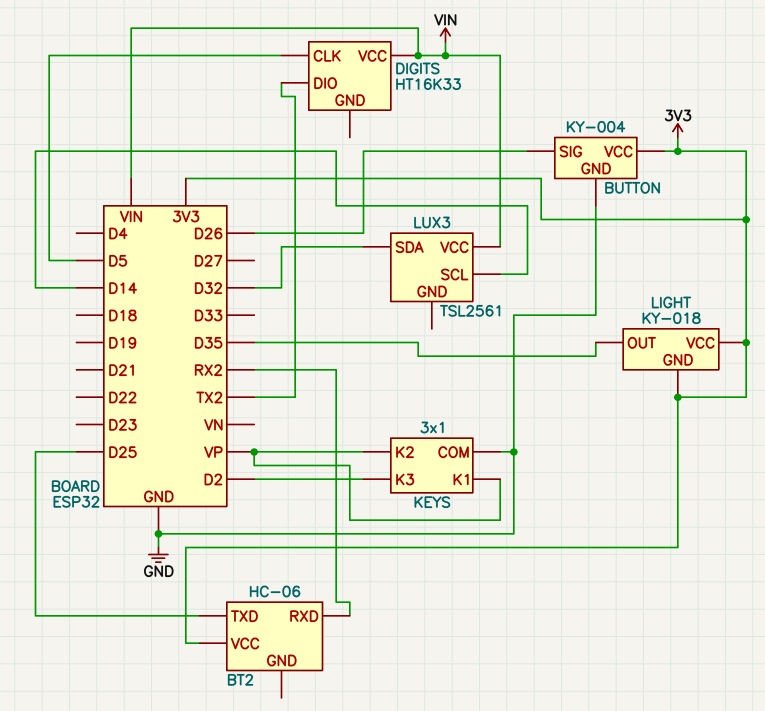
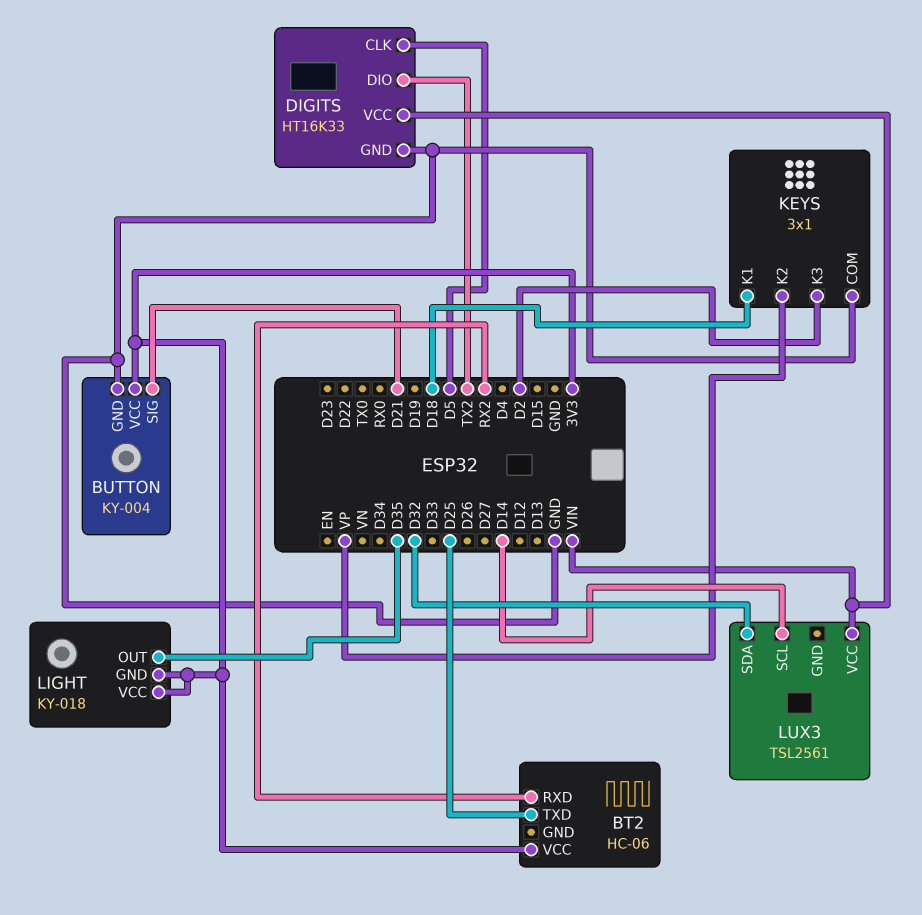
BUTTON pin SIG: D26 -> D21
DIGITS pin GND: none -> GND
KEYS pin K1: VP -> D18

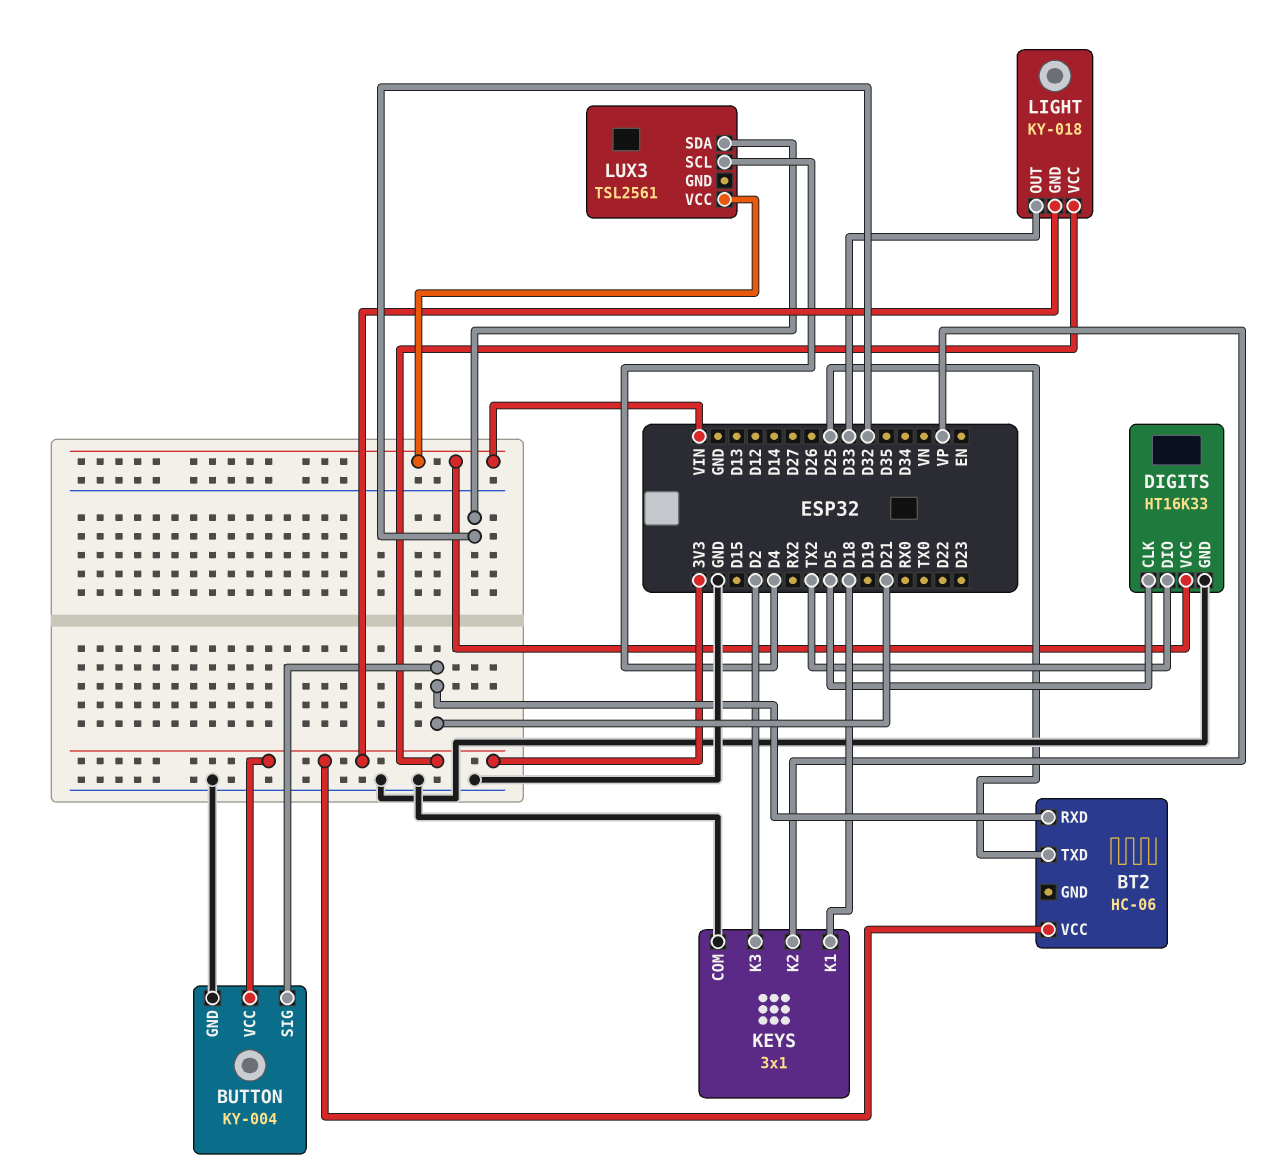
BT2 pin RXD: RX2 -> D21
LIGHT pin OUT: D35 -> D33
LUX3 pin SCL: D14 -> D4

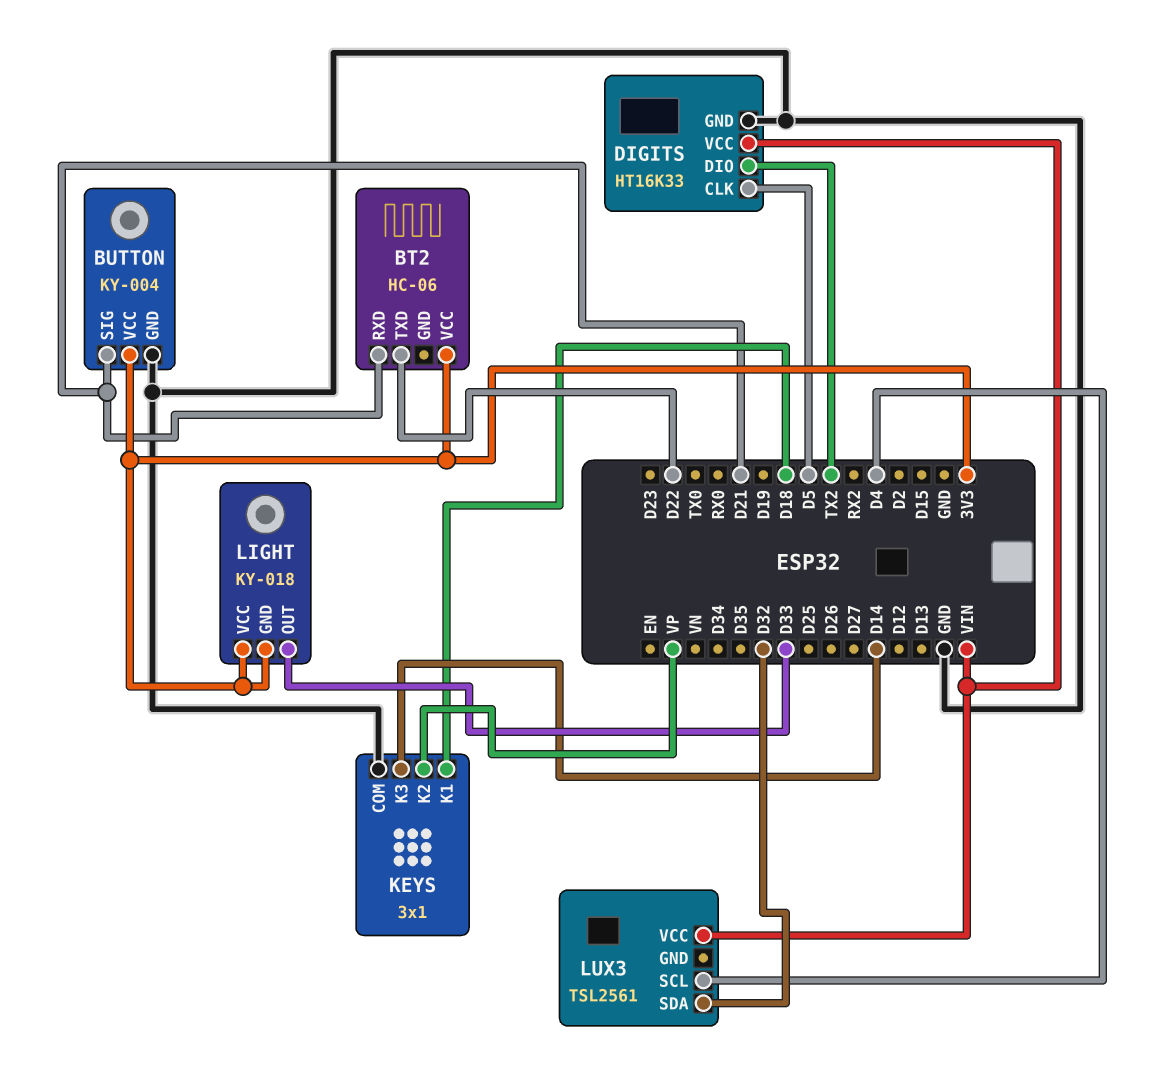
BT2 pin TXD: D25 -> D22
KEYS pin K3: D2 -> D14

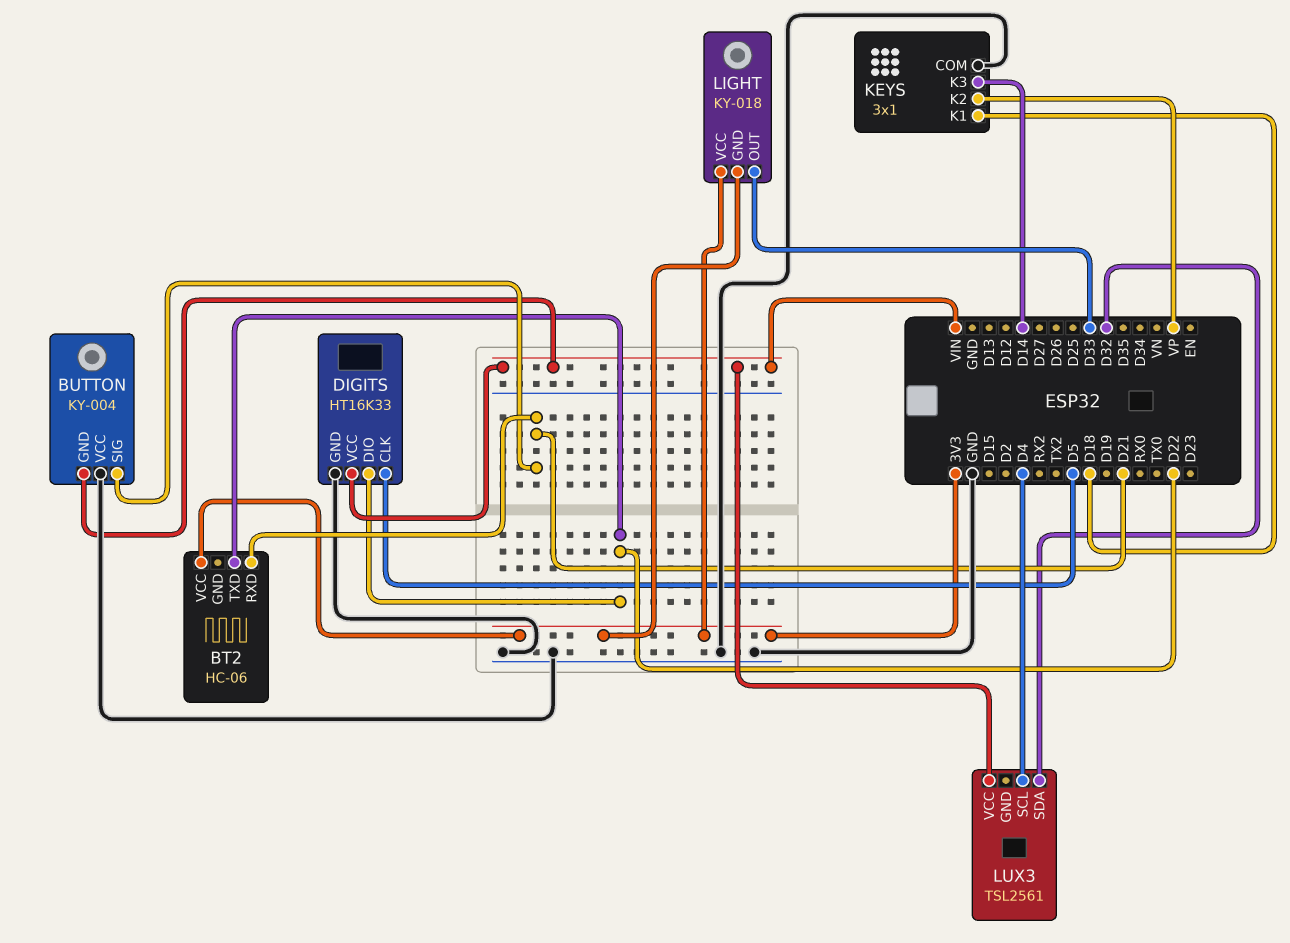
BUTTON pin GND: GND -> VIN
BUTTON pin VCC: 3V3 -> GND
DIGITS pin DIO: TX2 -> D22

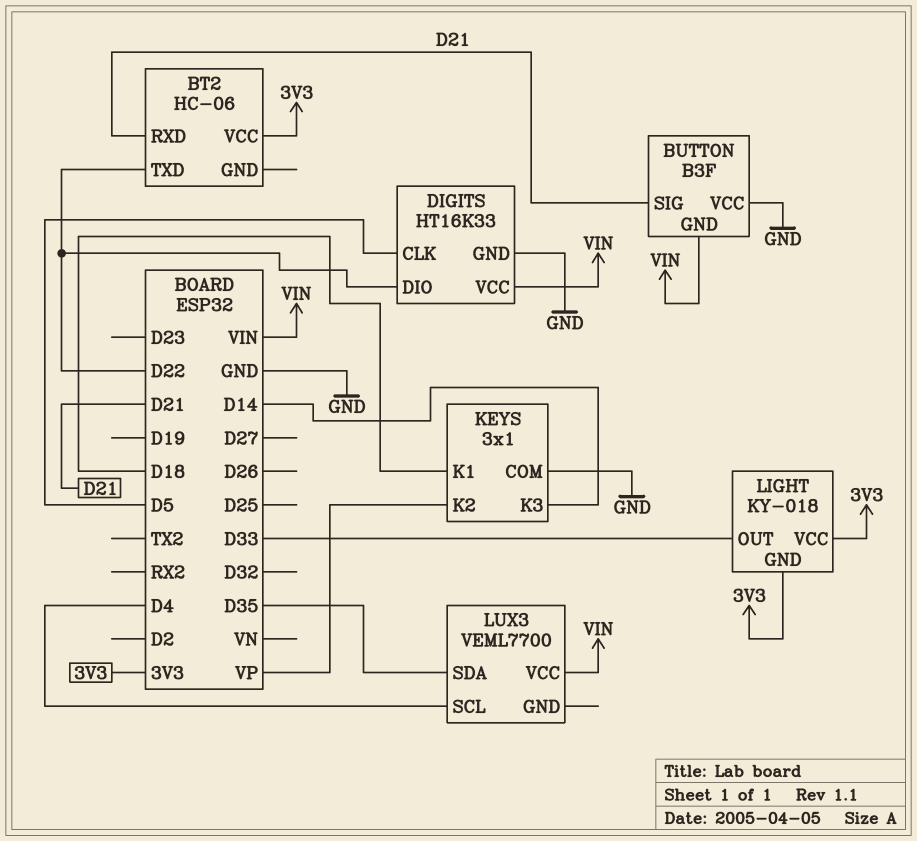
BUTTON: KY-004 -> B3F
LUX3: TSL2561 -> VEML7700
LUX3 pin SDA: D32 -> D35

